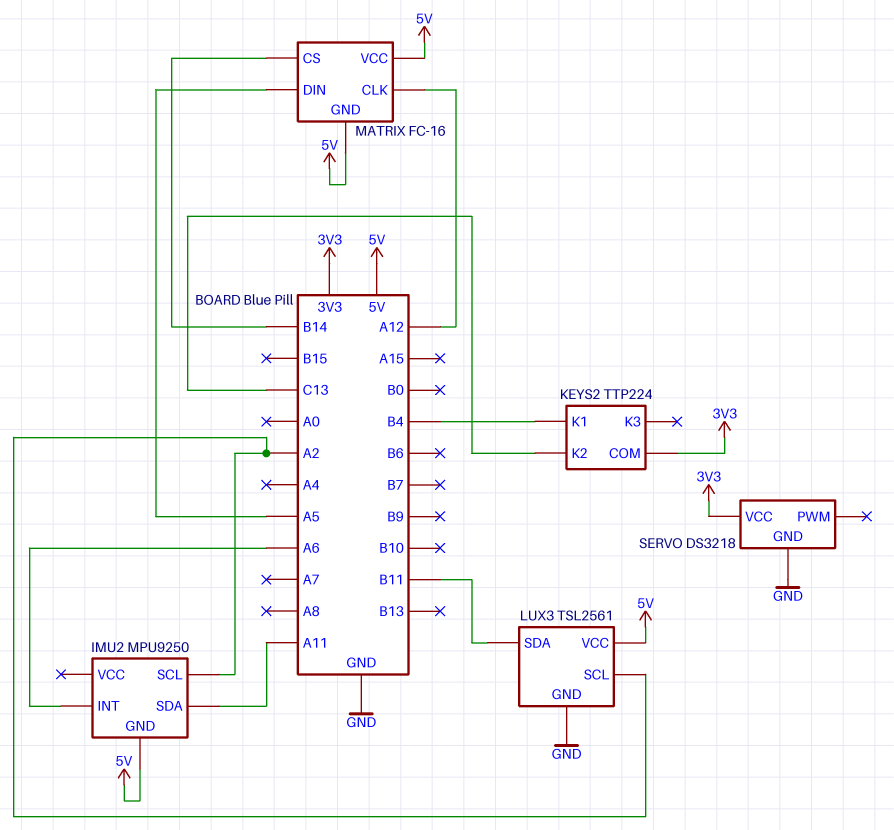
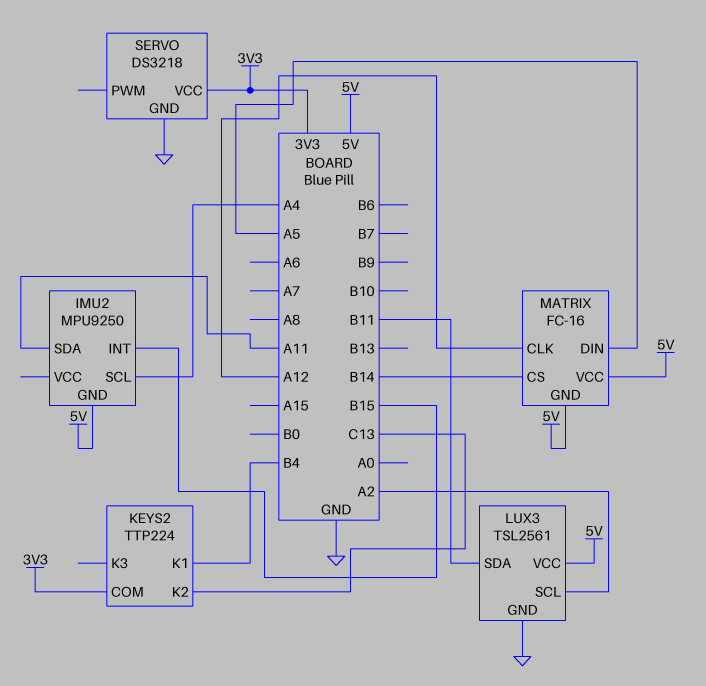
IMU2 pin INT: A6 -> B15
IMU2 pin SCL: A2 -> A4

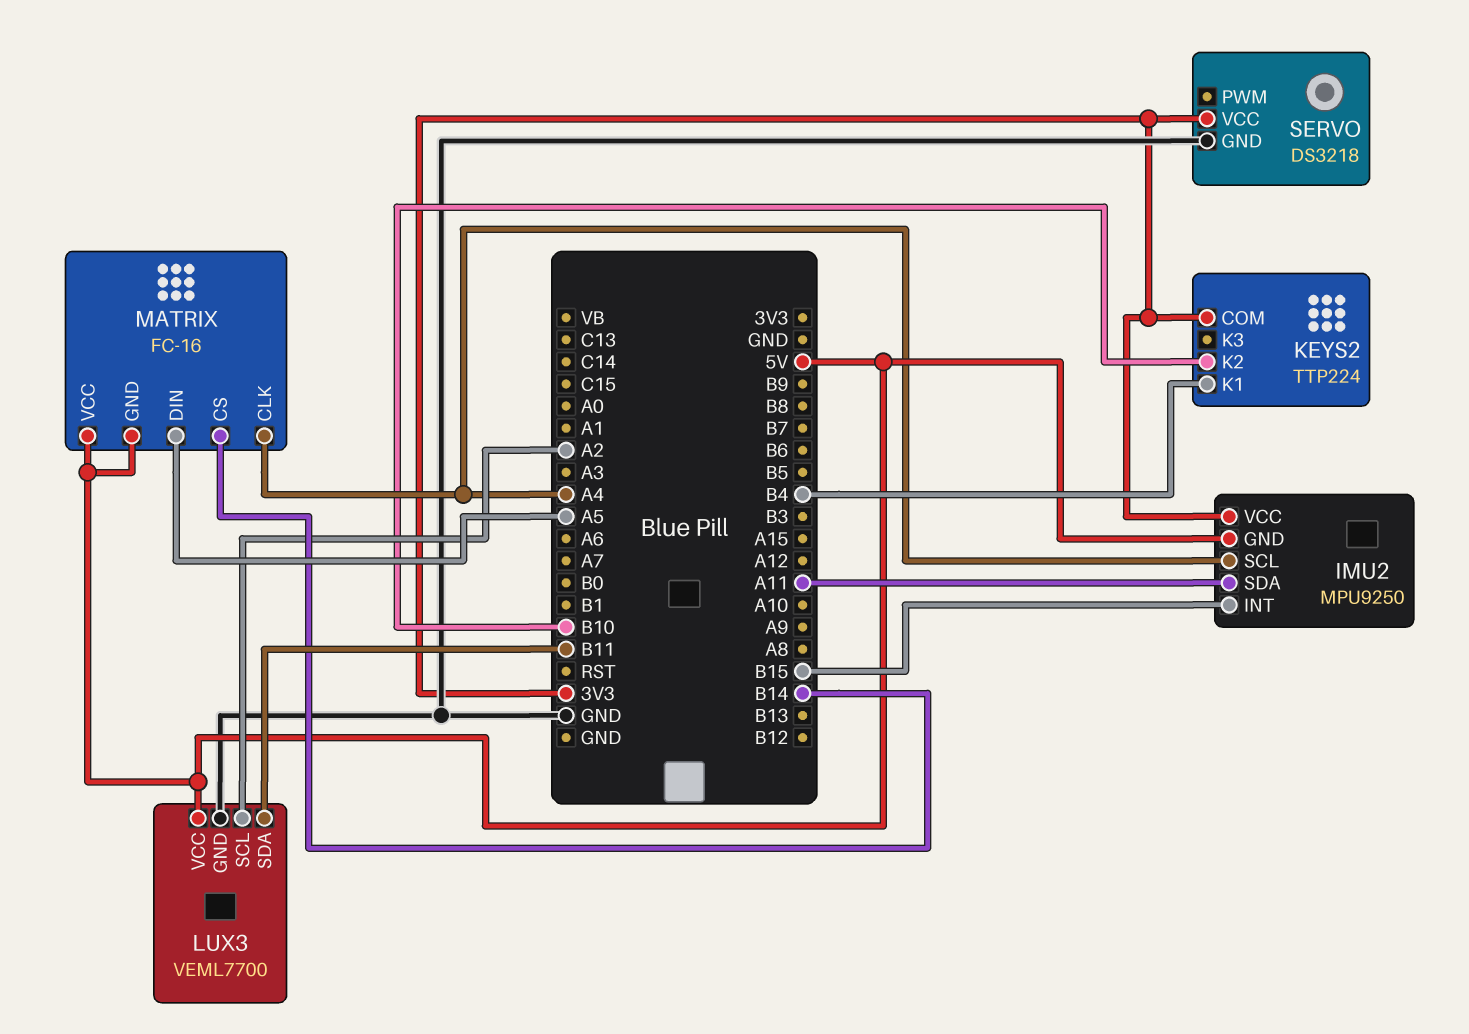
IMU2 pin VCC: none -> 3V3
KEYS2 pin K2: C13 -> B10
LUX3: TSL2561 -> VEML7700
MATRIX pin CLK: A12 -> A4

